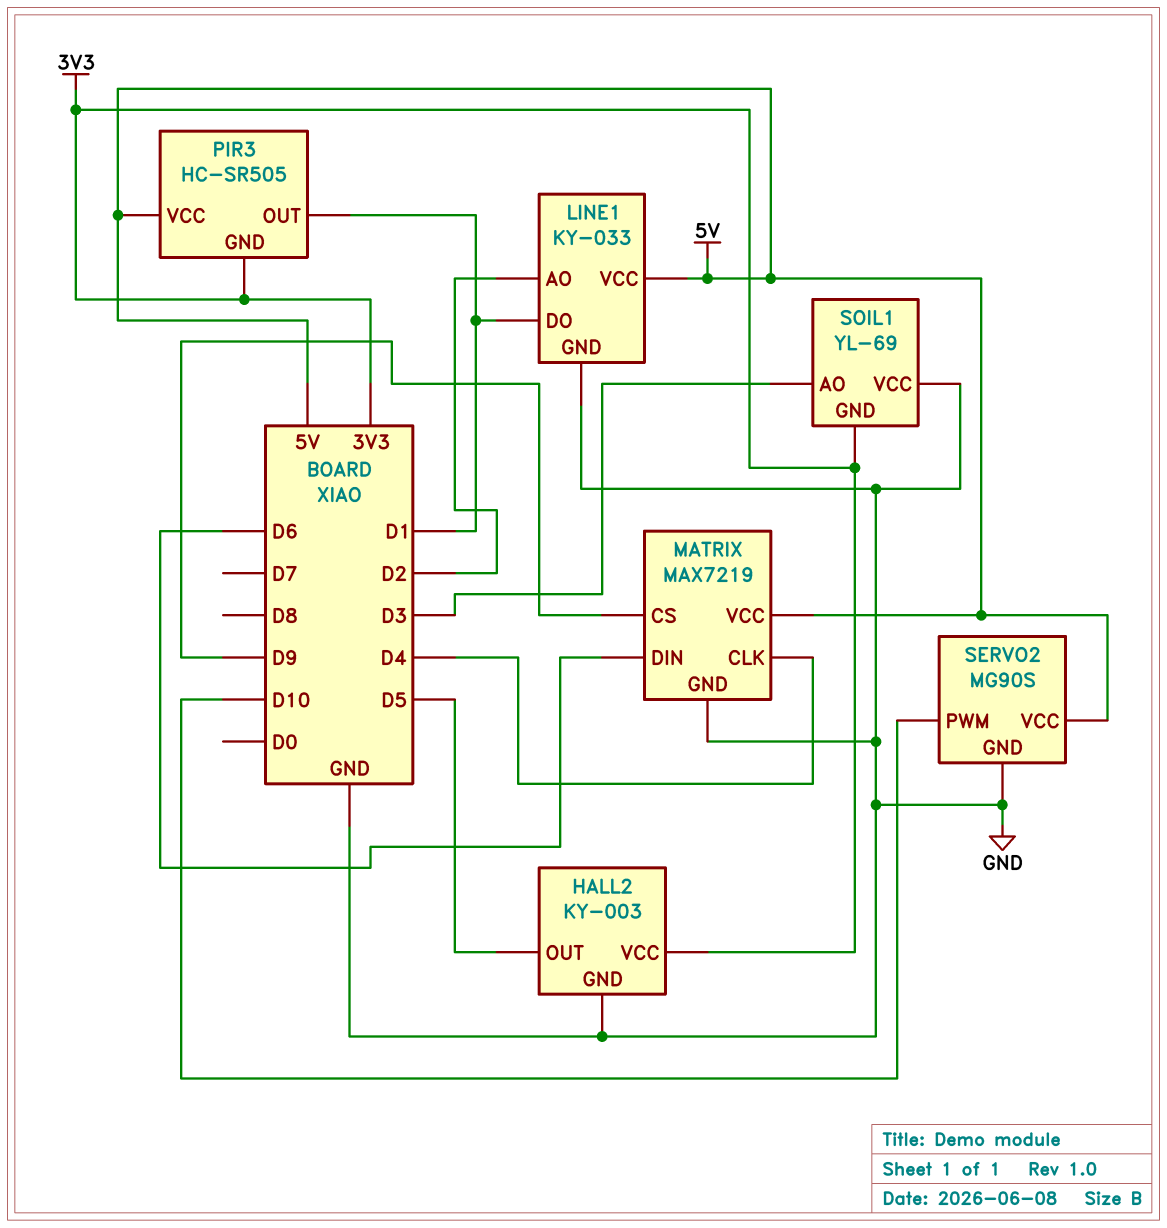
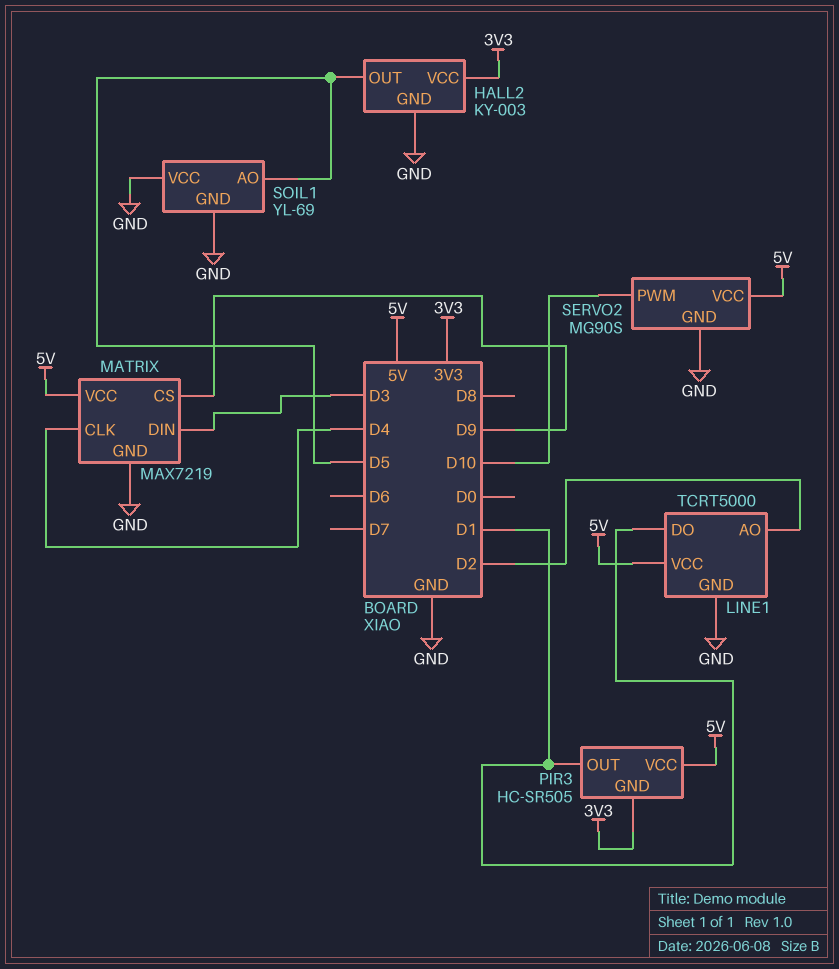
LINE1: KY-033 -> TCRT5000
MATRIX pin DIN: D6 -> D3
SOIL1 pin AO: D3 -> D5
SOIL1 pin GND: 3V3 -> GND

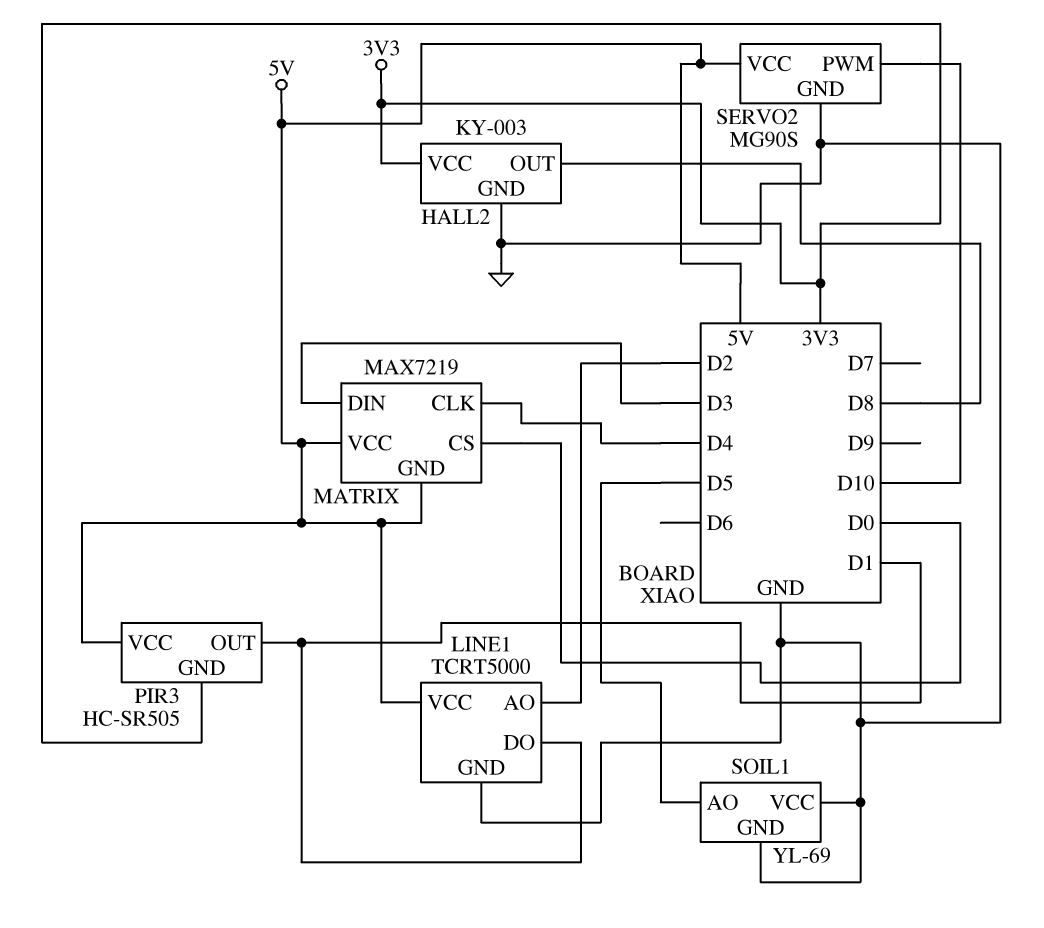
HALL2 pin OUT: D5 -> D8
MATRIX pin CS: D9 -> D0
MATRIX pin GND: GND -> 5V

